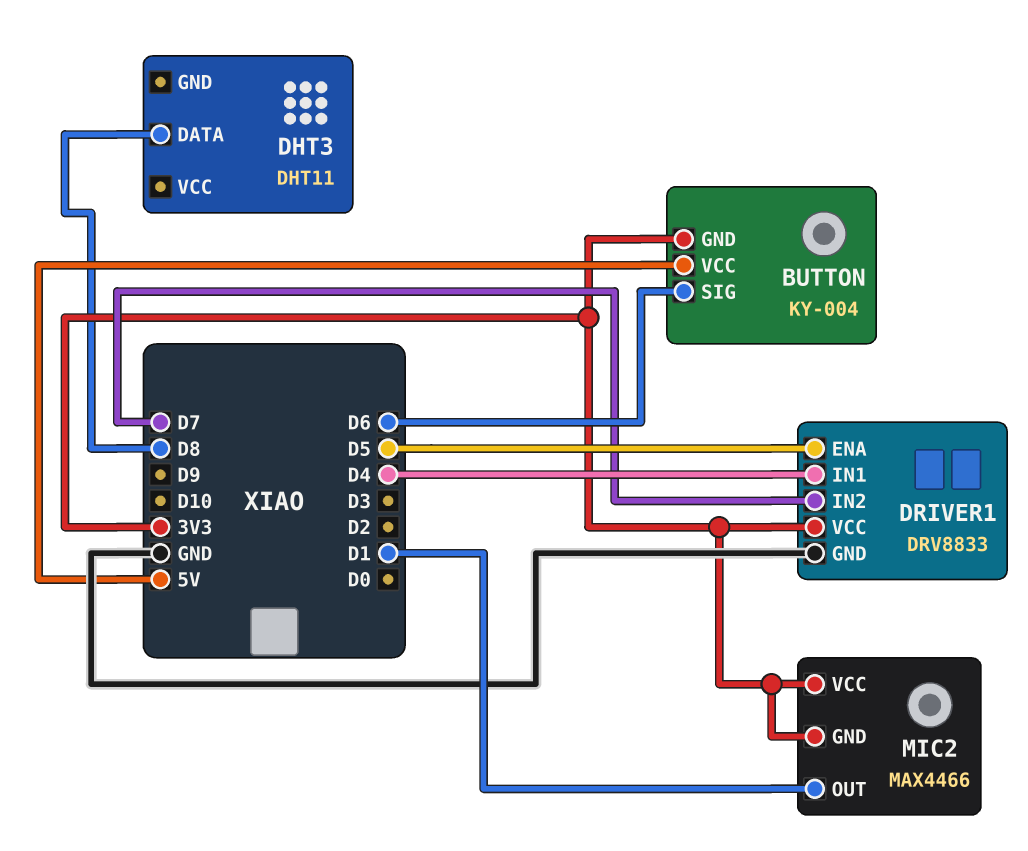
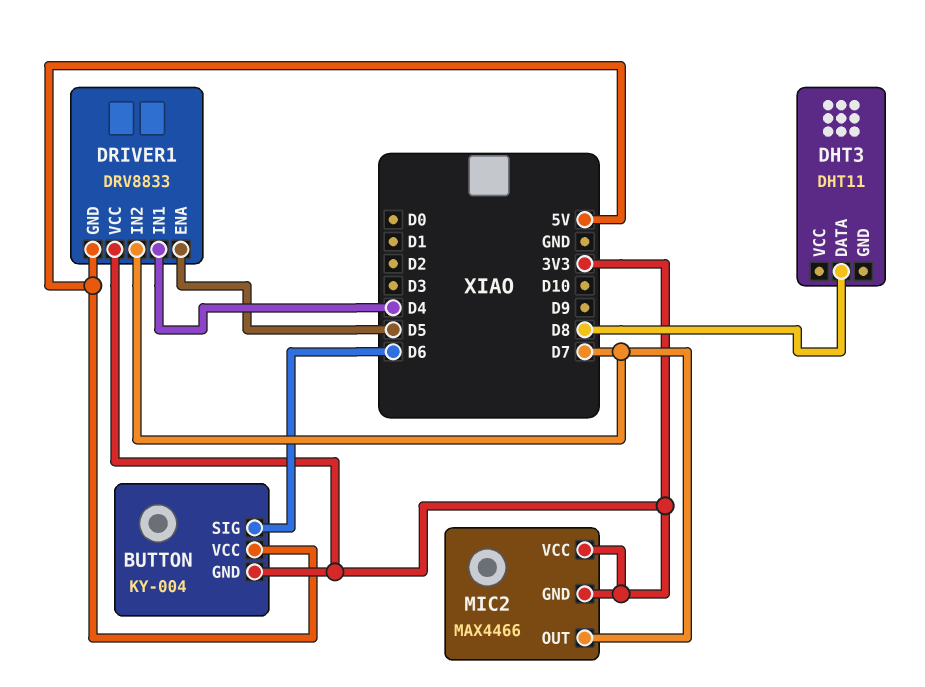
DRIVER1 pin GND: GND -> 5V
MIC2 pin OUT: D1 -> D7

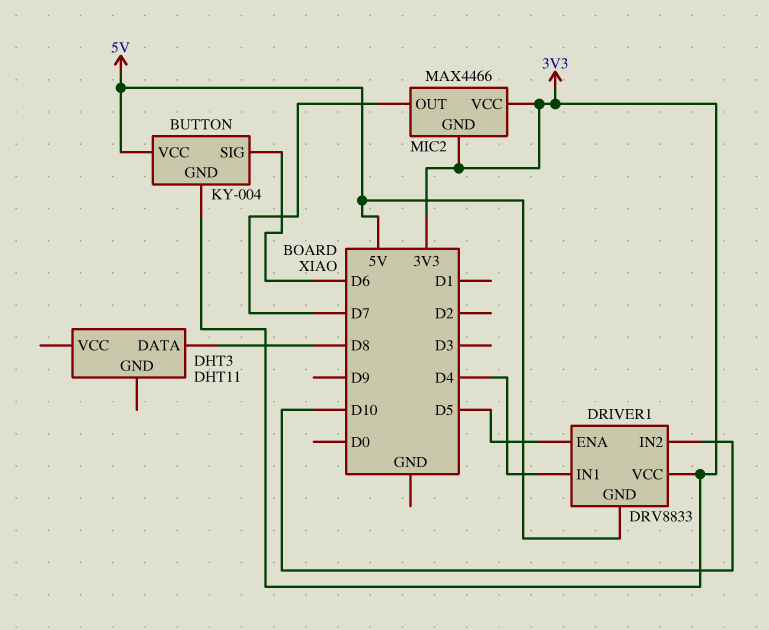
DRIVER1 pin IN2: D7 -> D10

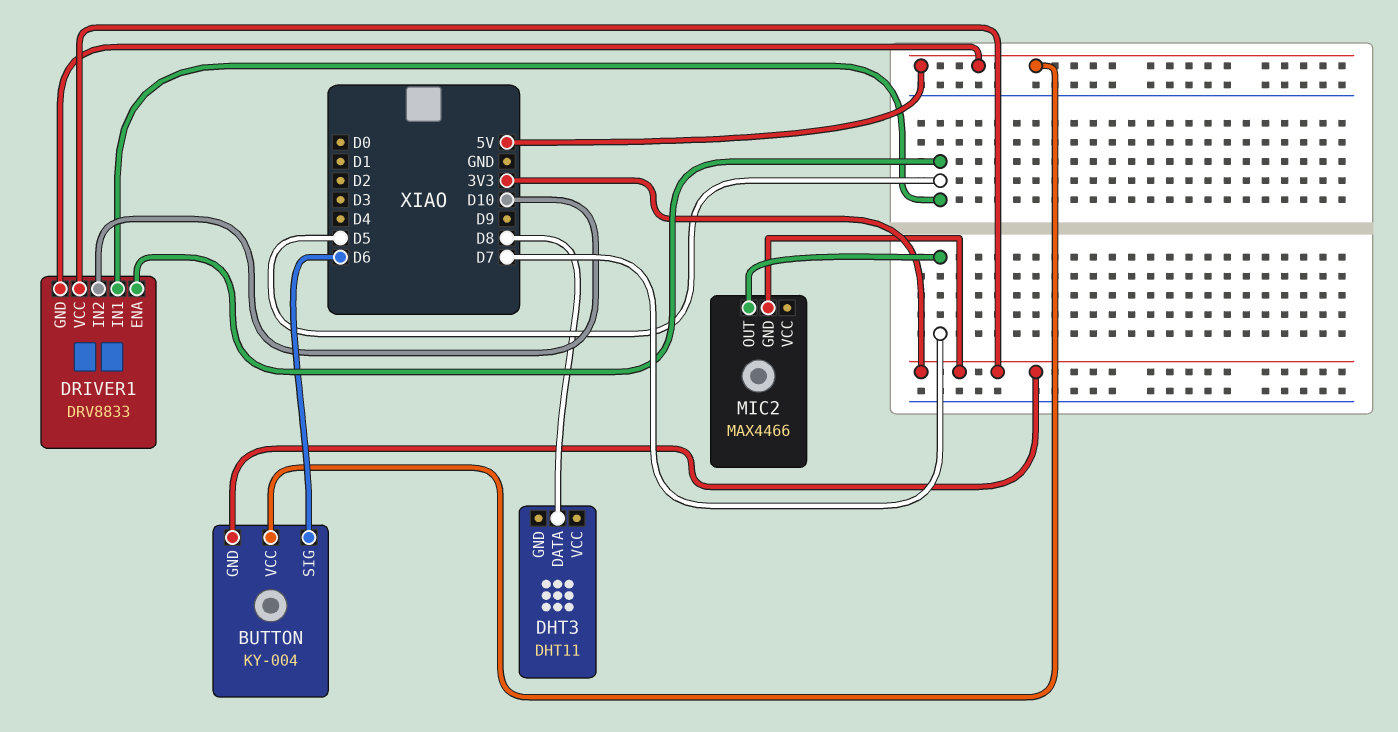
DRIVER1 pin IN1: D4 -> D5
MIC2 pin VCC: 3V3 -> none

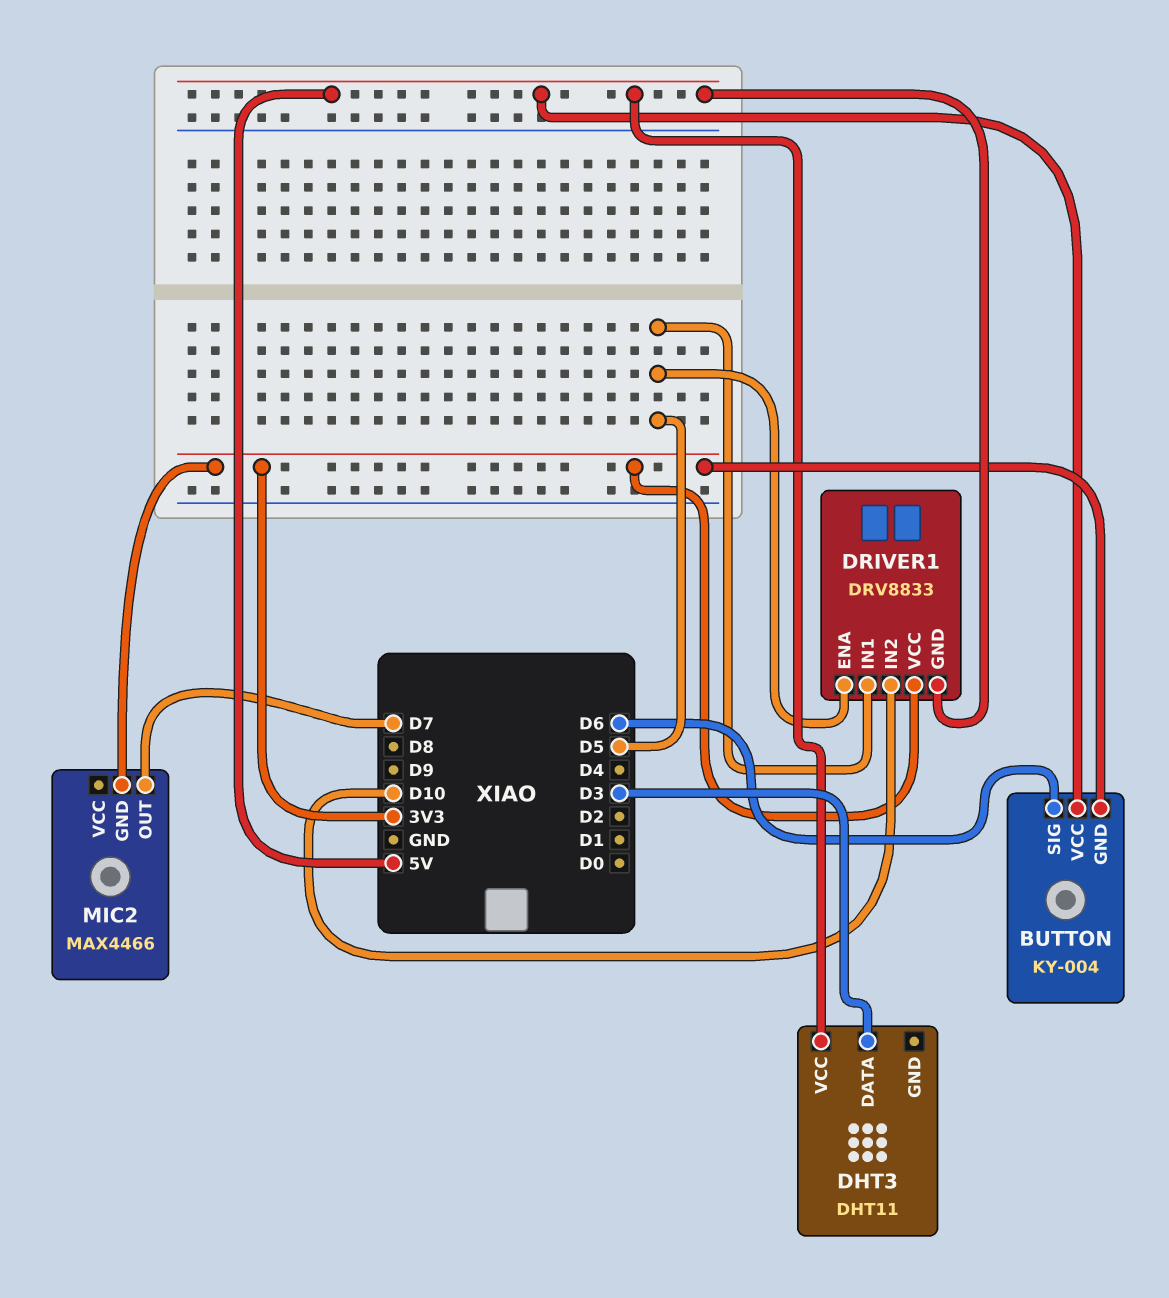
DHT3 pin DATA: D8 -> D3
DHT3 pin VCC: none -> 5V

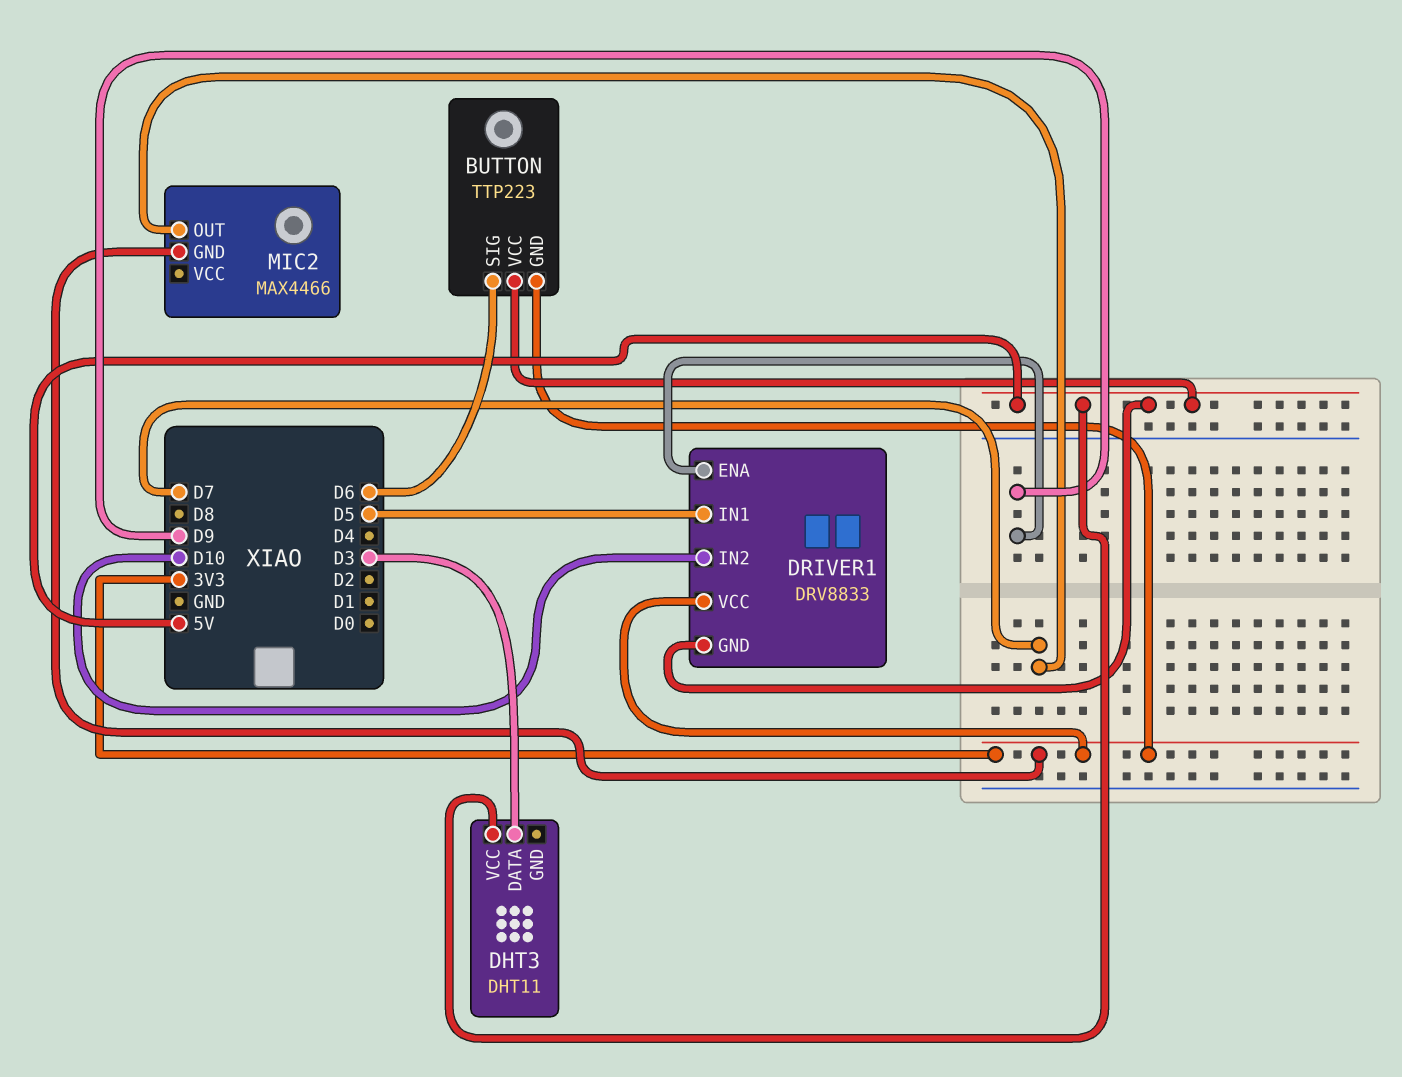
BUTTON: KY-004 -> TTP223
DRIVER1 pin ENA: D5 -> D9

